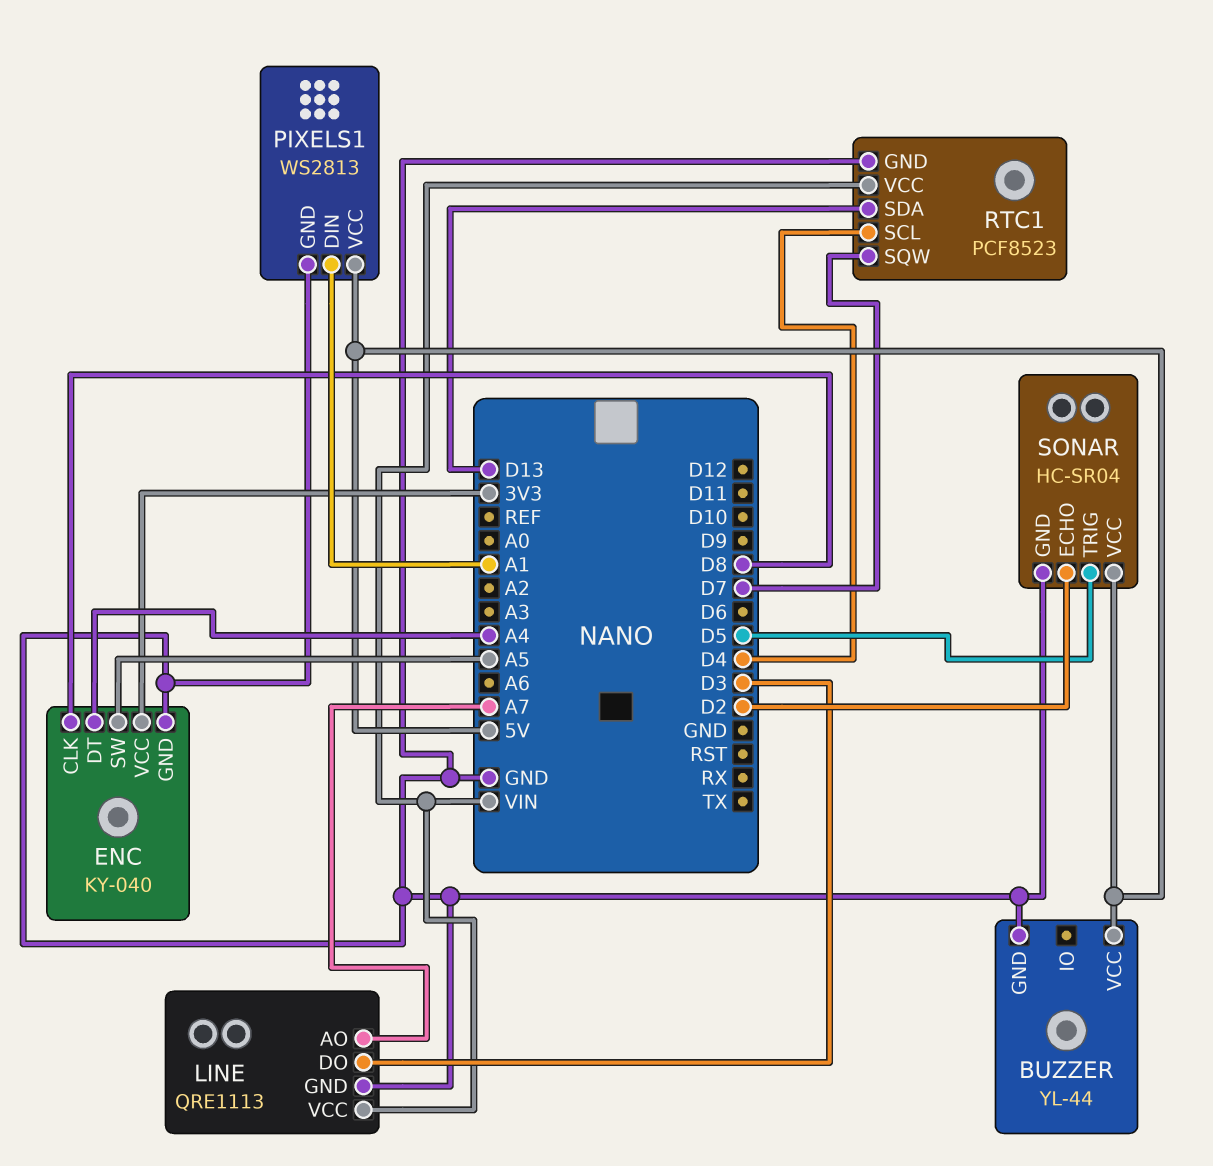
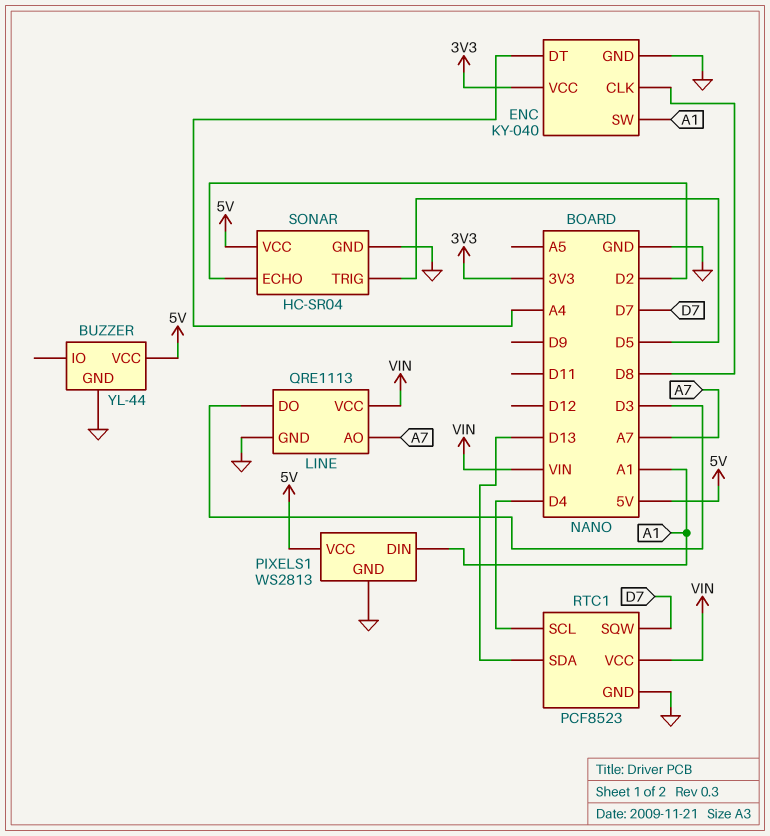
ENC pin SW: A5 -> A1

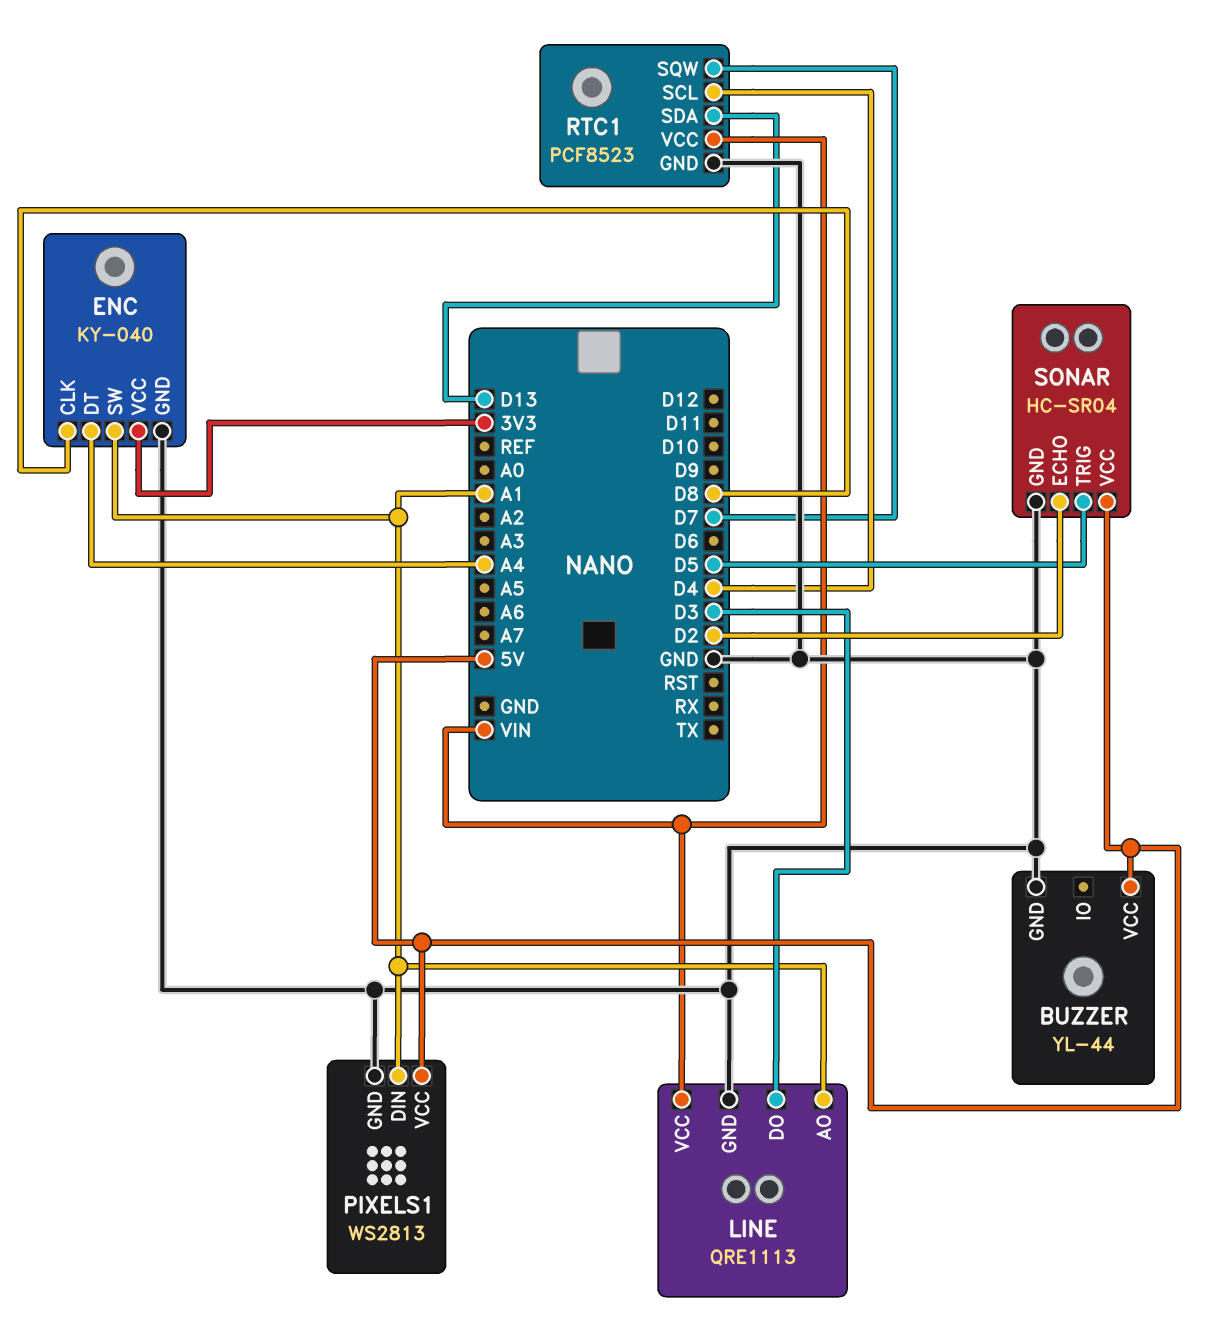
LINE pin AO: A7 -> A1

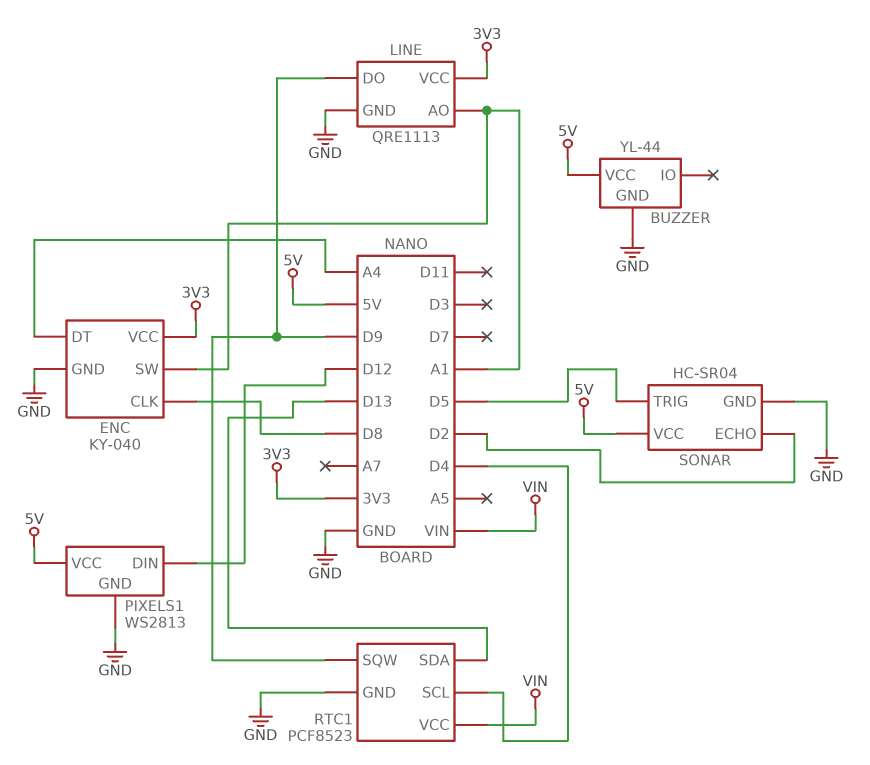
LINE pin DO: D3 -> D9
LINE pin VCC: VIN -> 3V3
PIXELS1 pin DIN: A1 -> D12
RTC1 pin SQW: D7 -> D9

